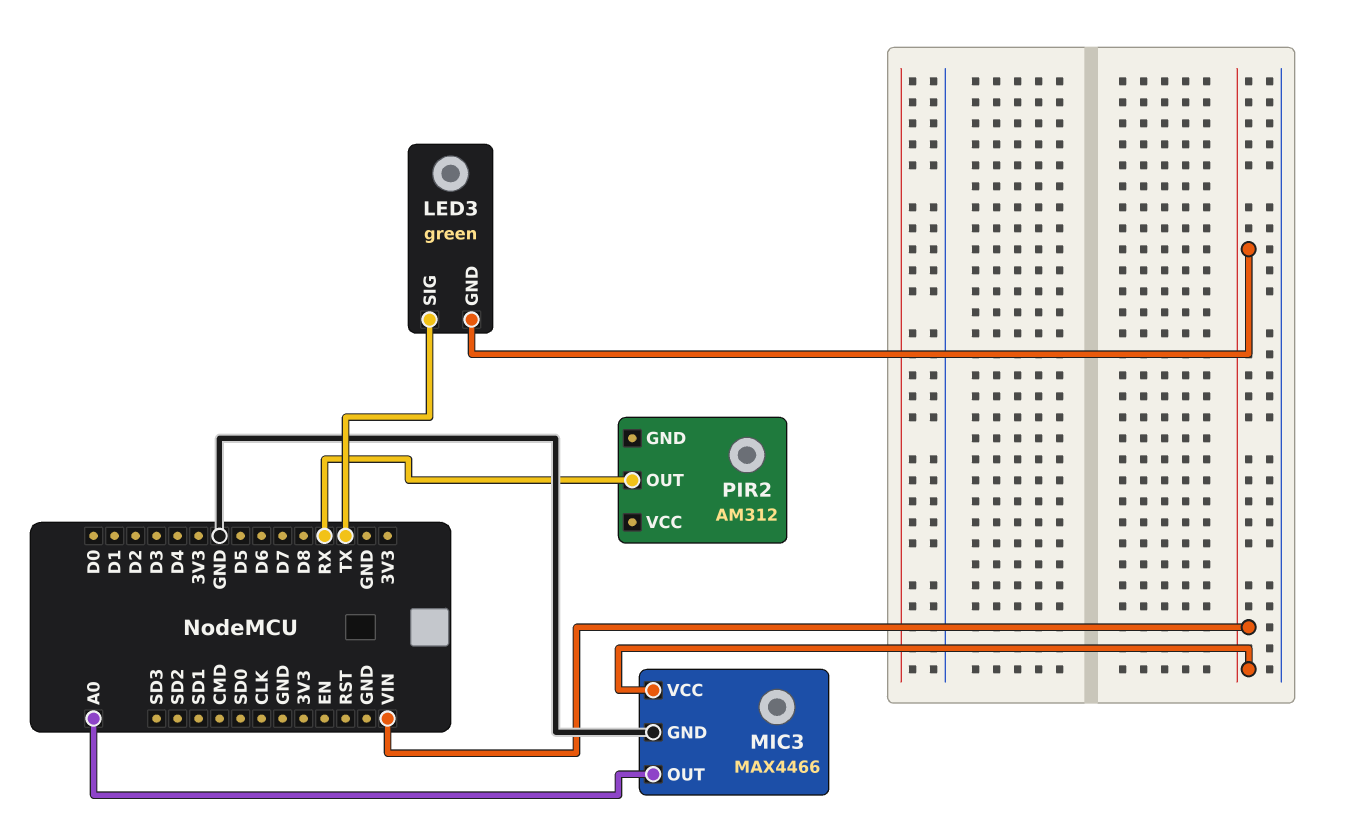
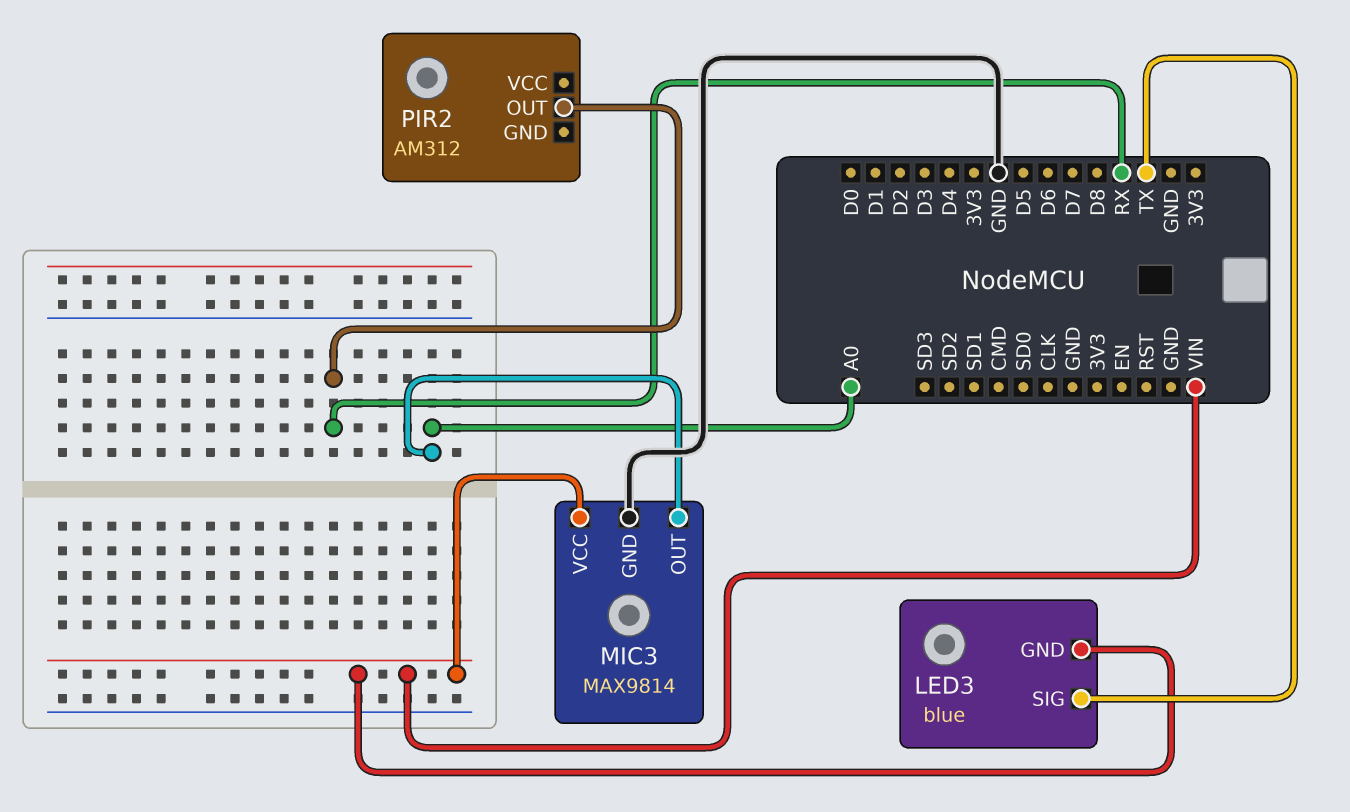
LED3: green -> blue
MIC3: MAX4466 -> MAX9814

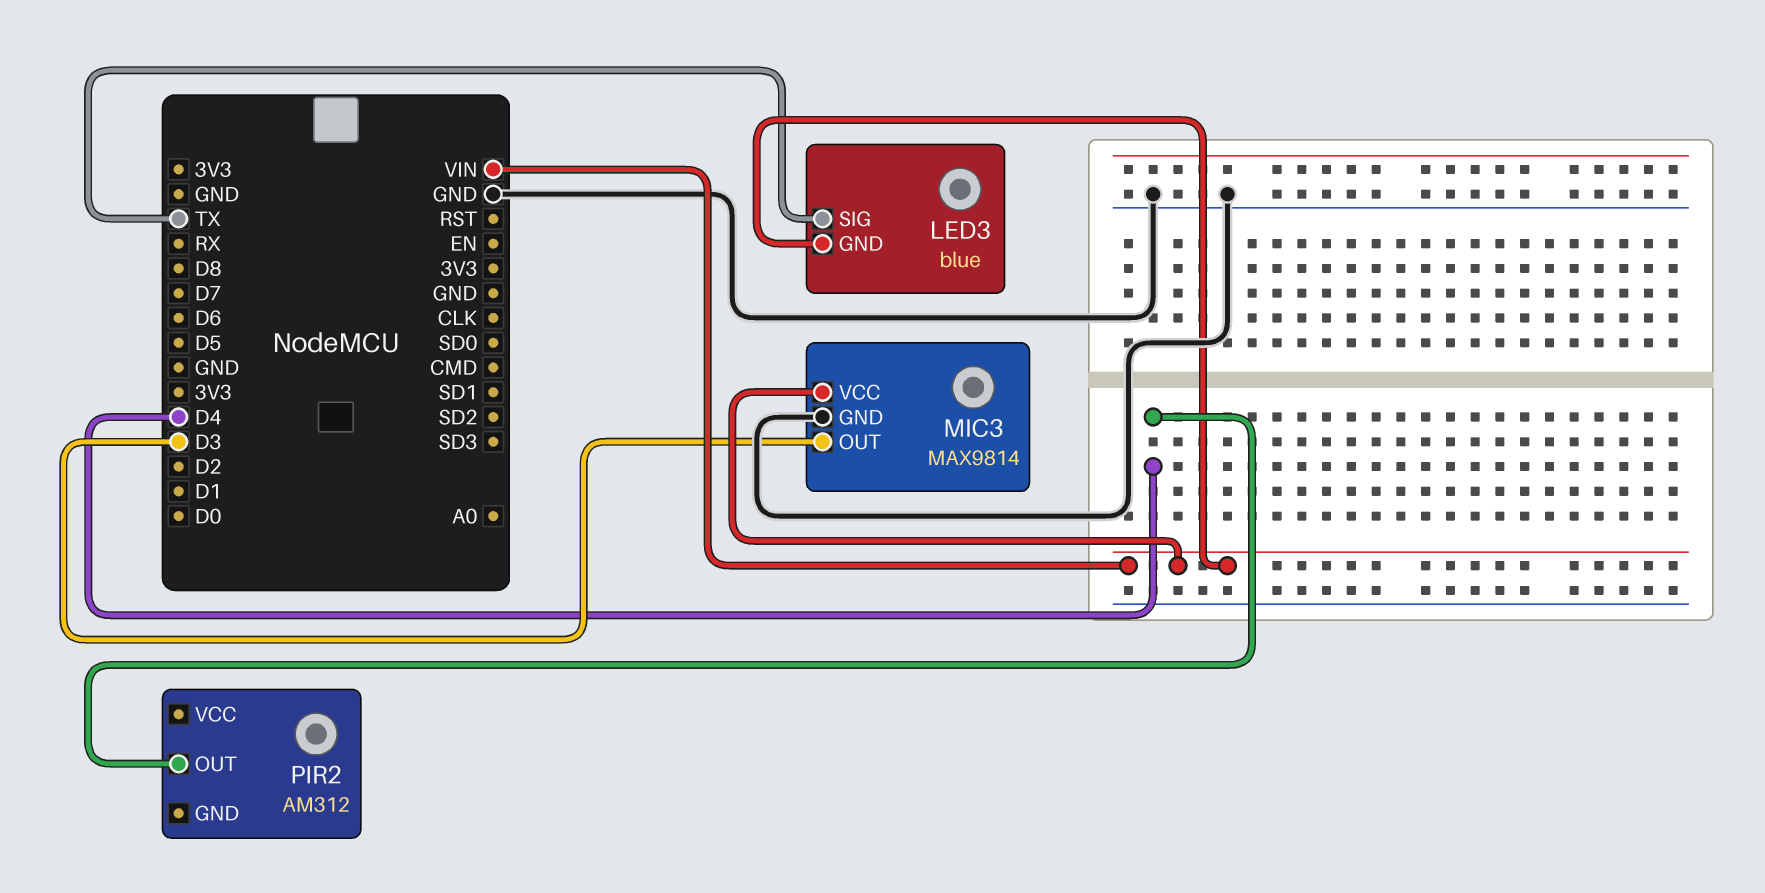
MIC3 pin OUT: A0 -> D3
PIR2 pin OUT: RX -> D4

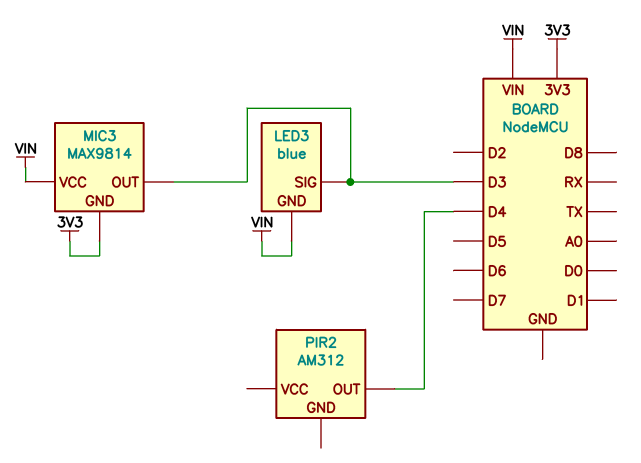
LED3 pin SIG: TX -> D3
MIC3 pin GND: GND -> 3V3

